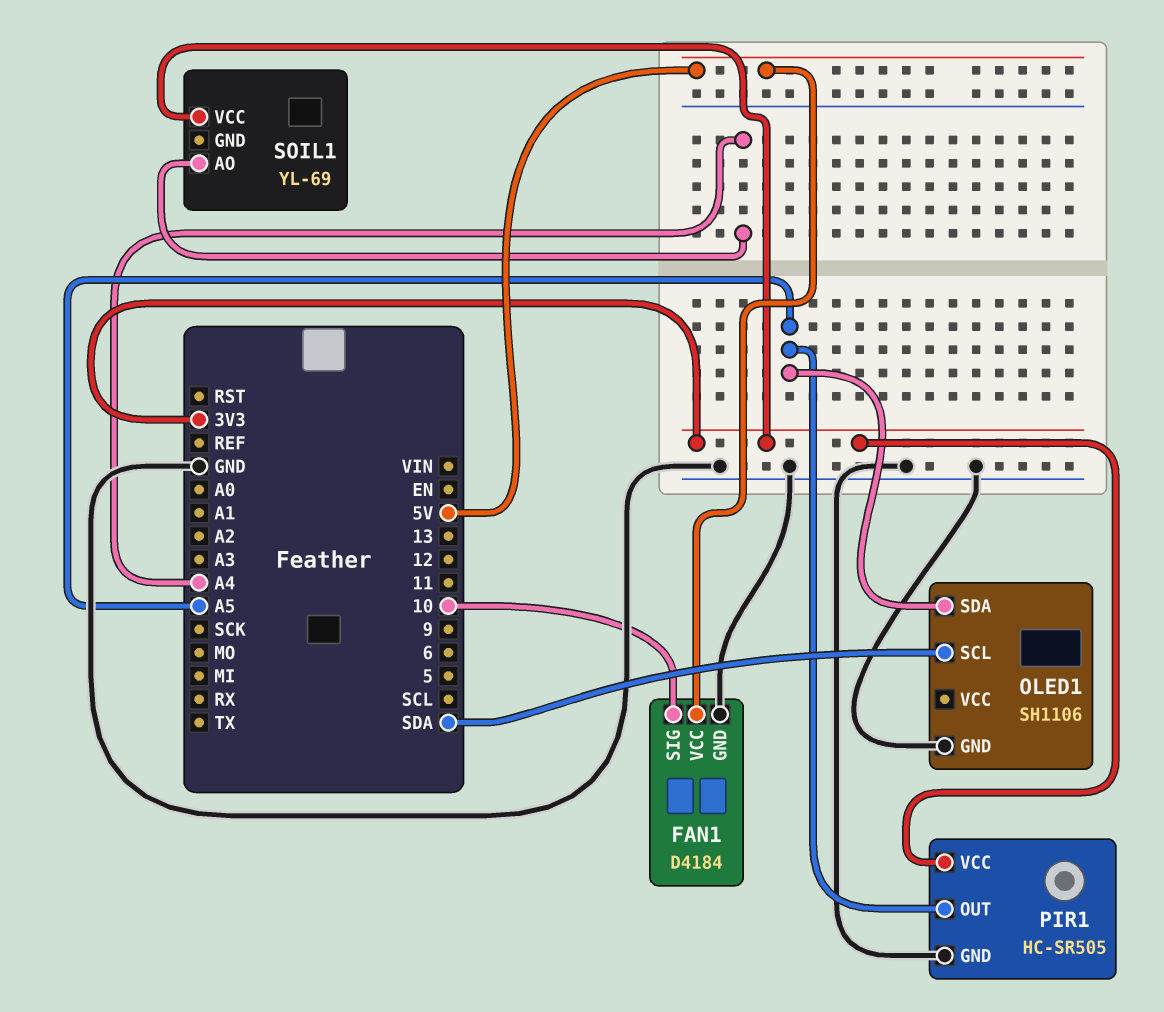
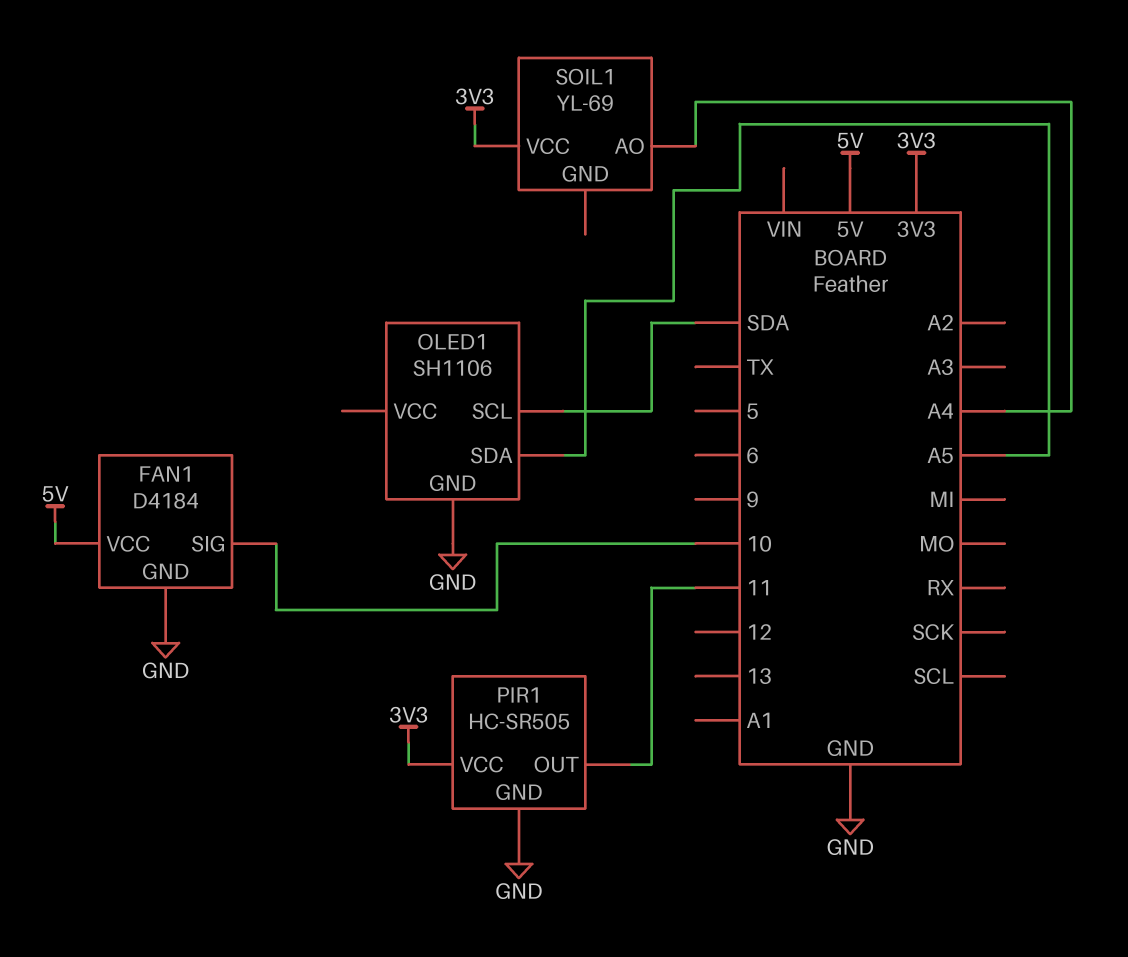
PIR1 pin OUT: A5 -> 11

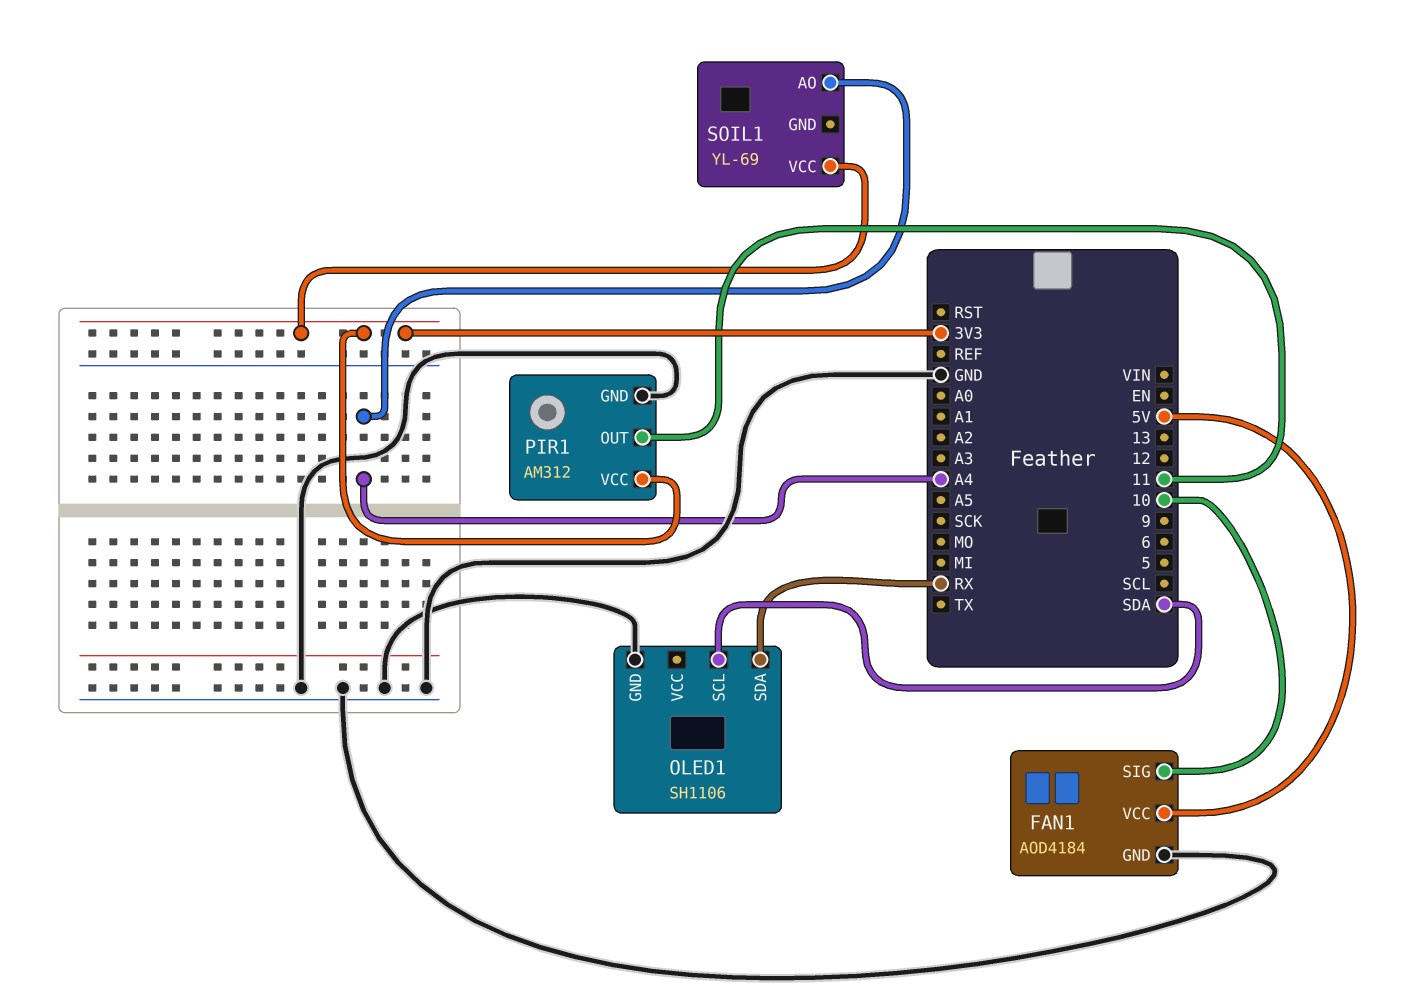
FAN1: D4184 -> AOD4184
OLED1 pin SDA: A5 -> RX
PIR1: HC-SR505 -> AM312

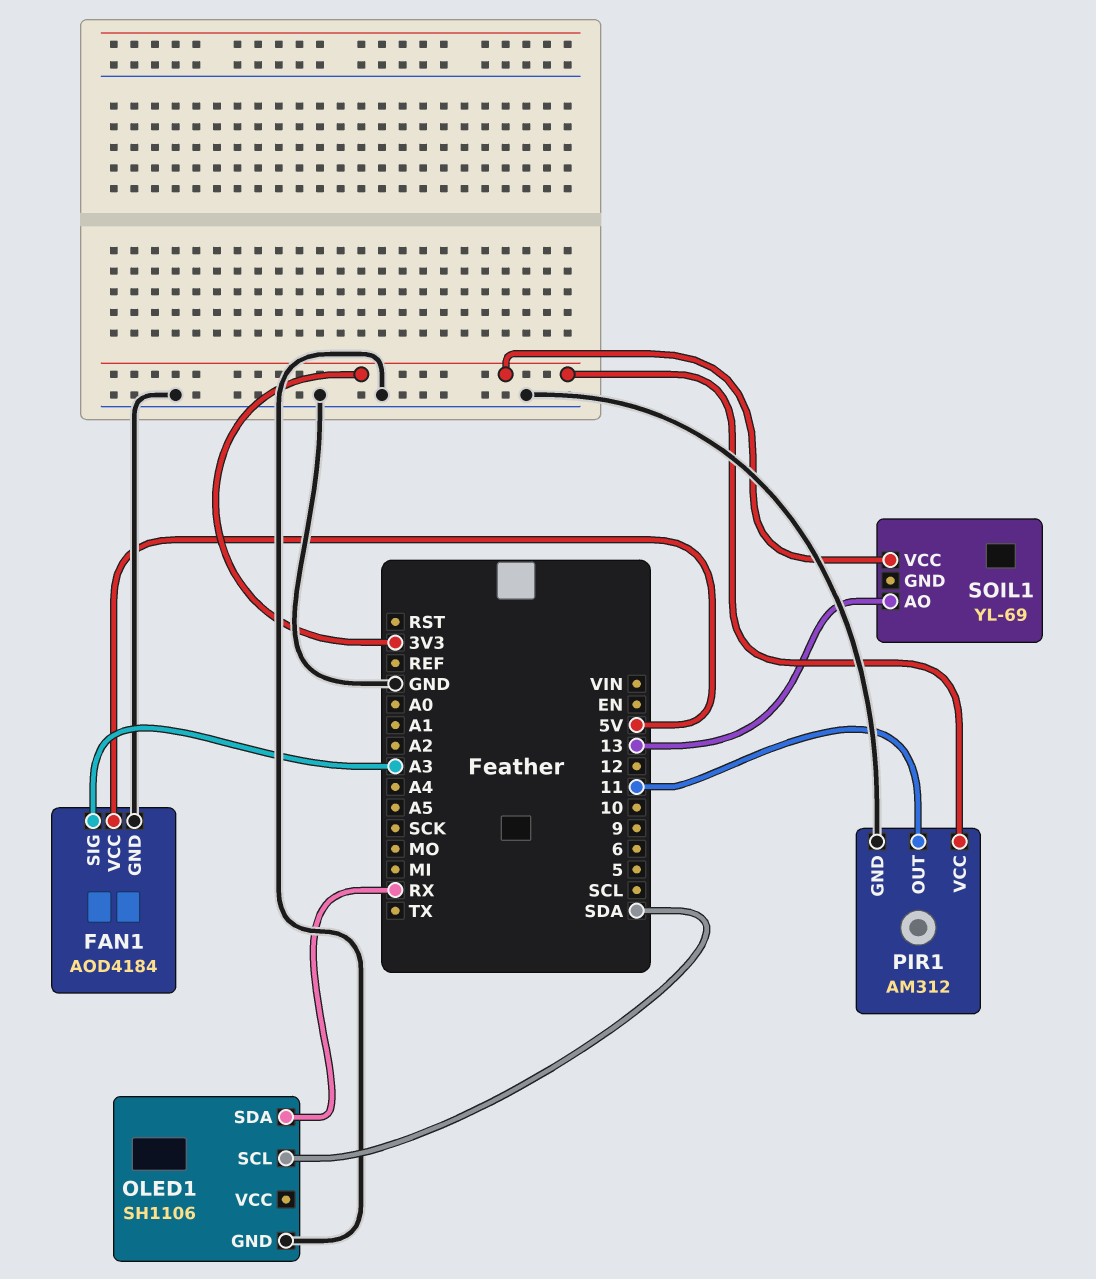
FAN1 pin SIG: 10 -> A3
SOIL1 pin AO: A4 -> 13

